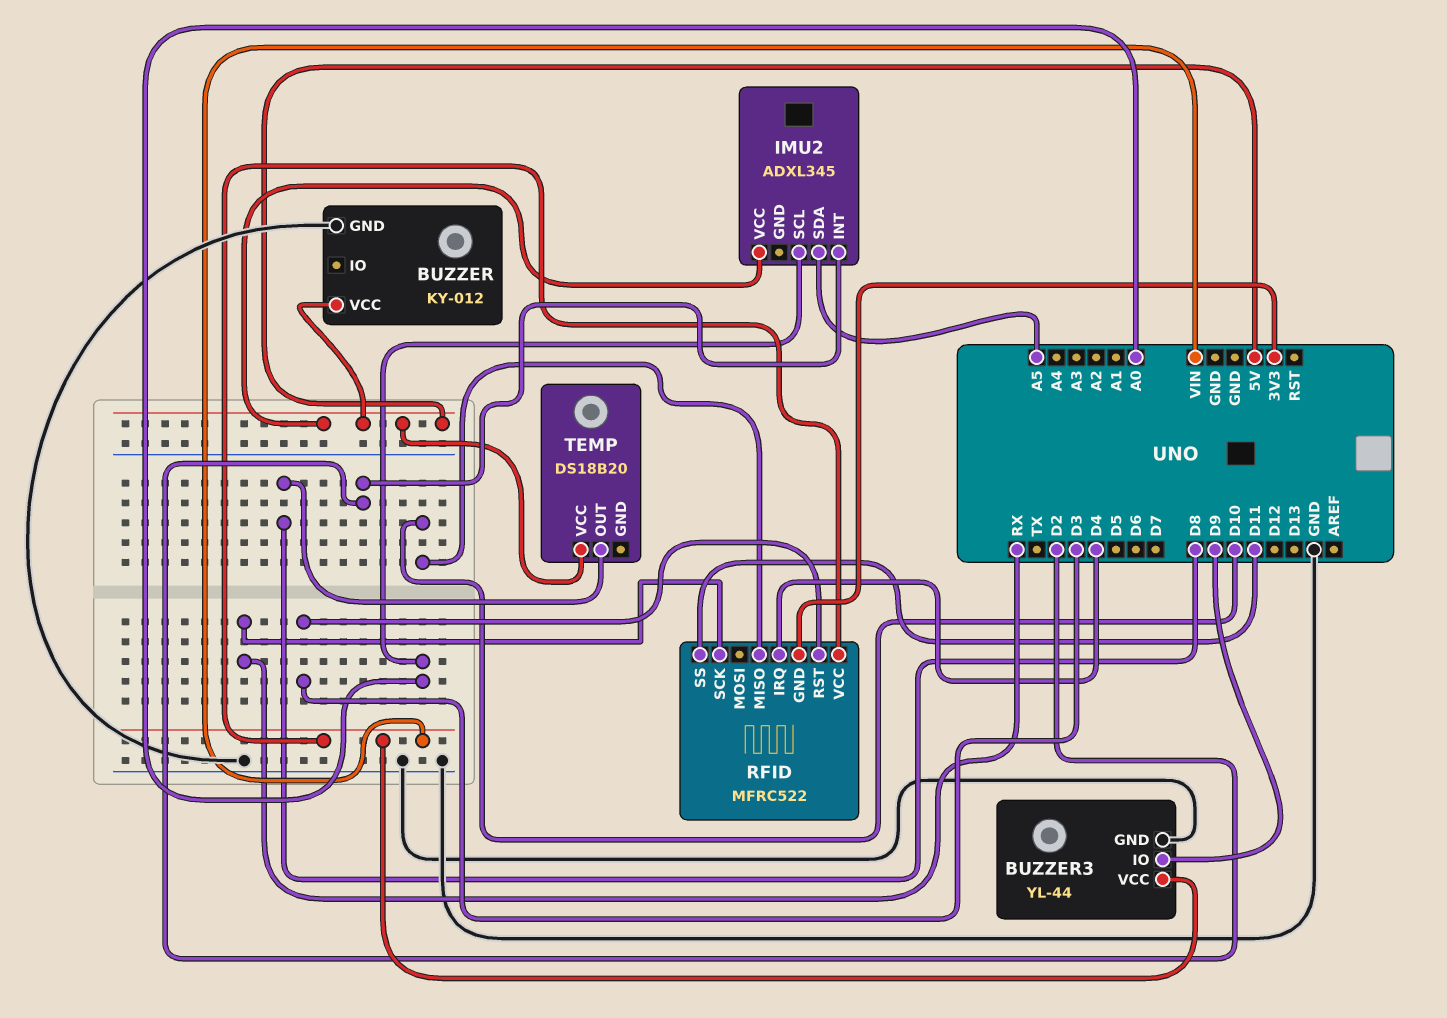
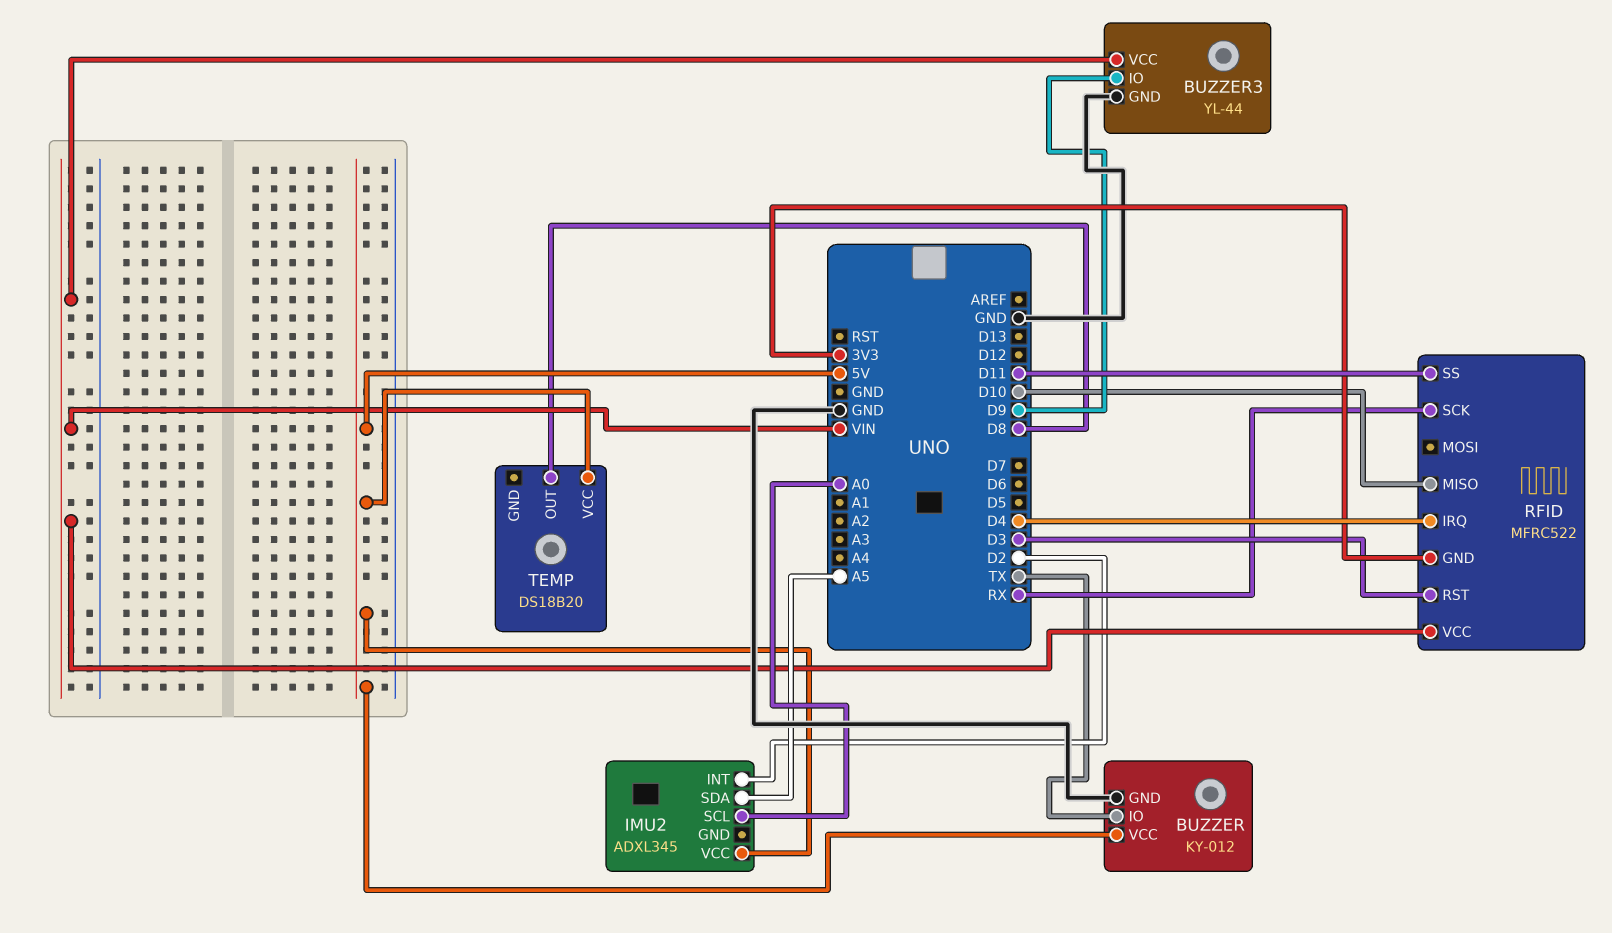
BUZZER pin IO: none -> TX

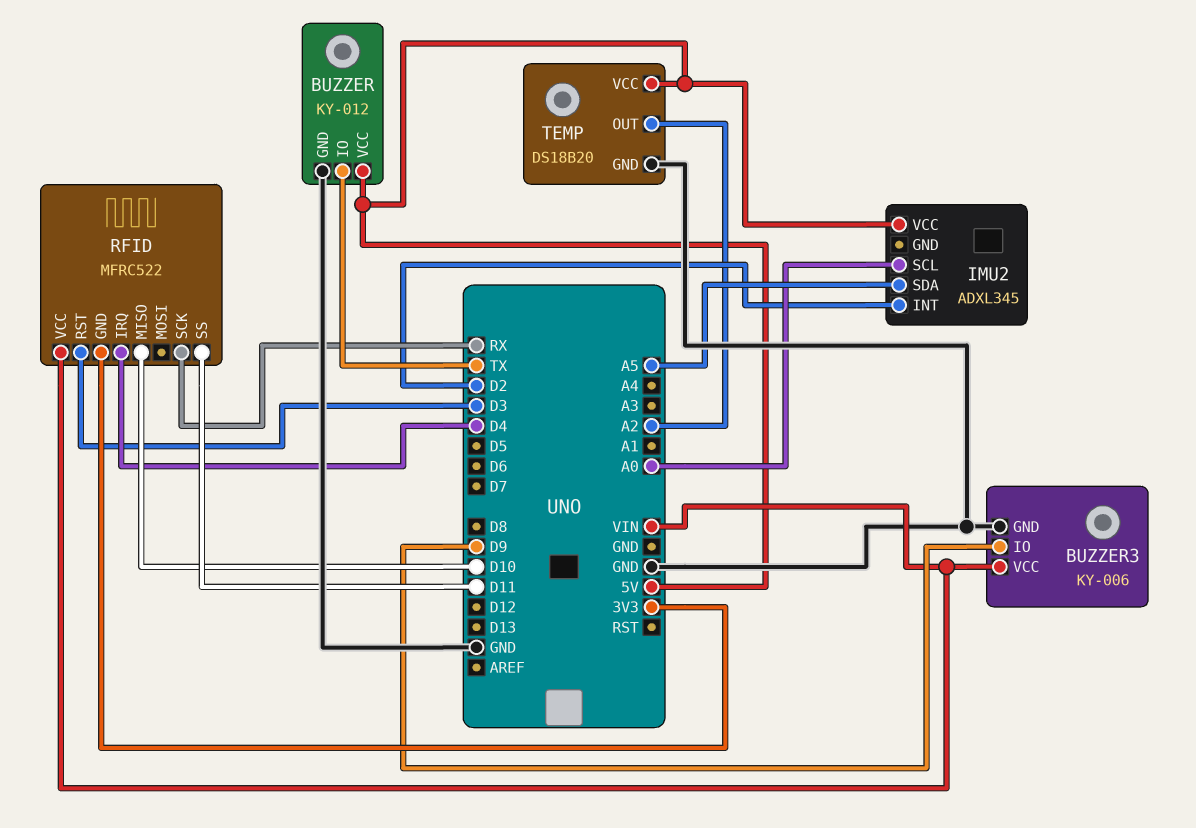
BUZZER3: YL-44 -> KY-006
TEMP pin GND: none -> GND
TEMP pin OUT: D8 -> A2

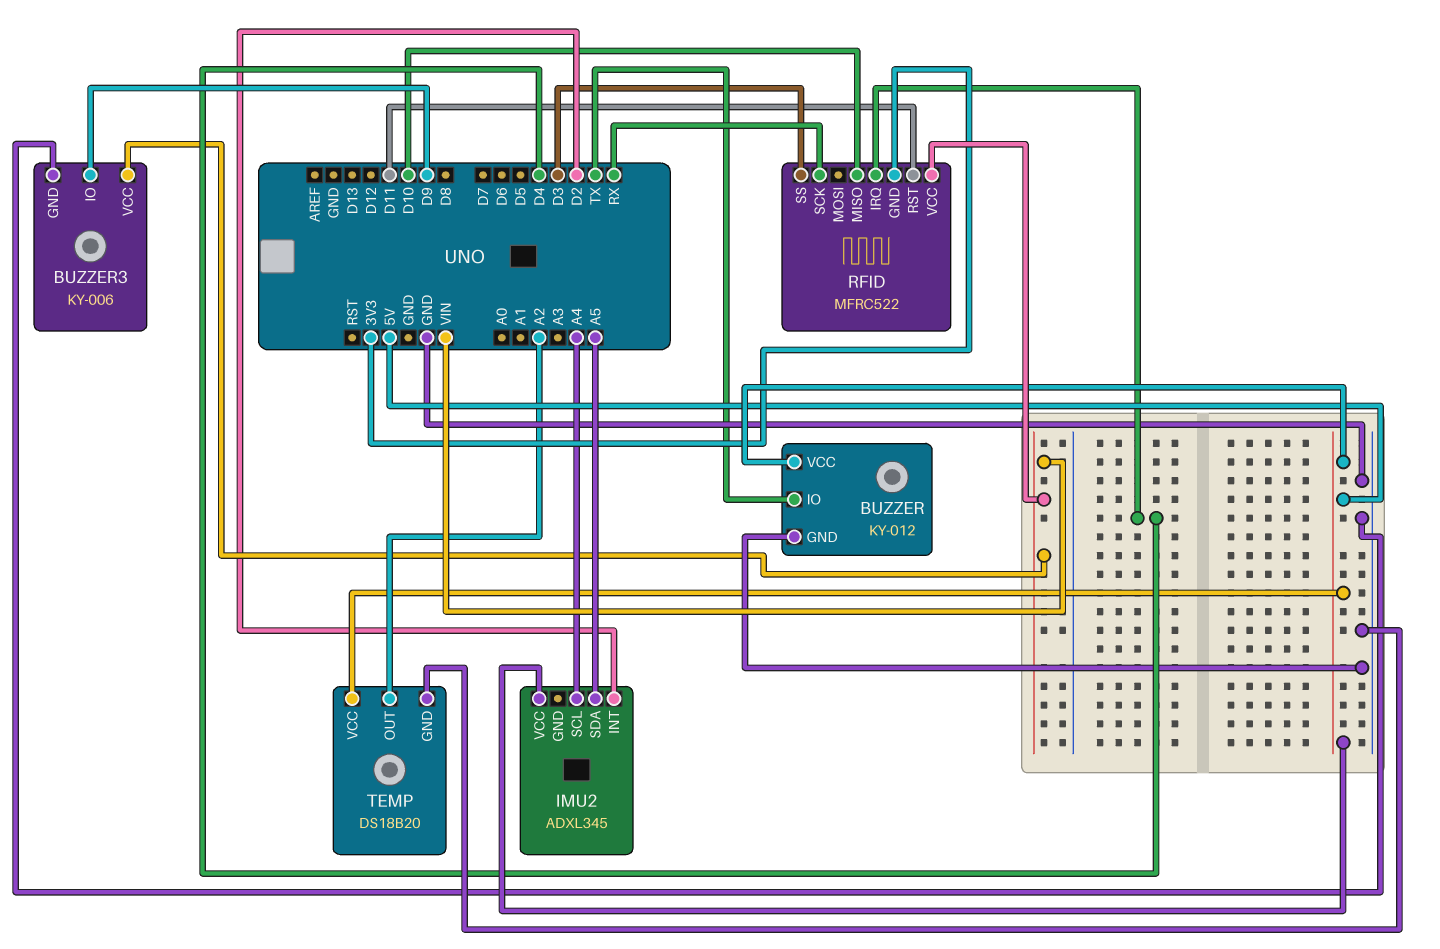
IMU2 pin SCL: A0 -> A4
RFID pin RST: D3 -> D11
RFID pin SS: D11 -> D3

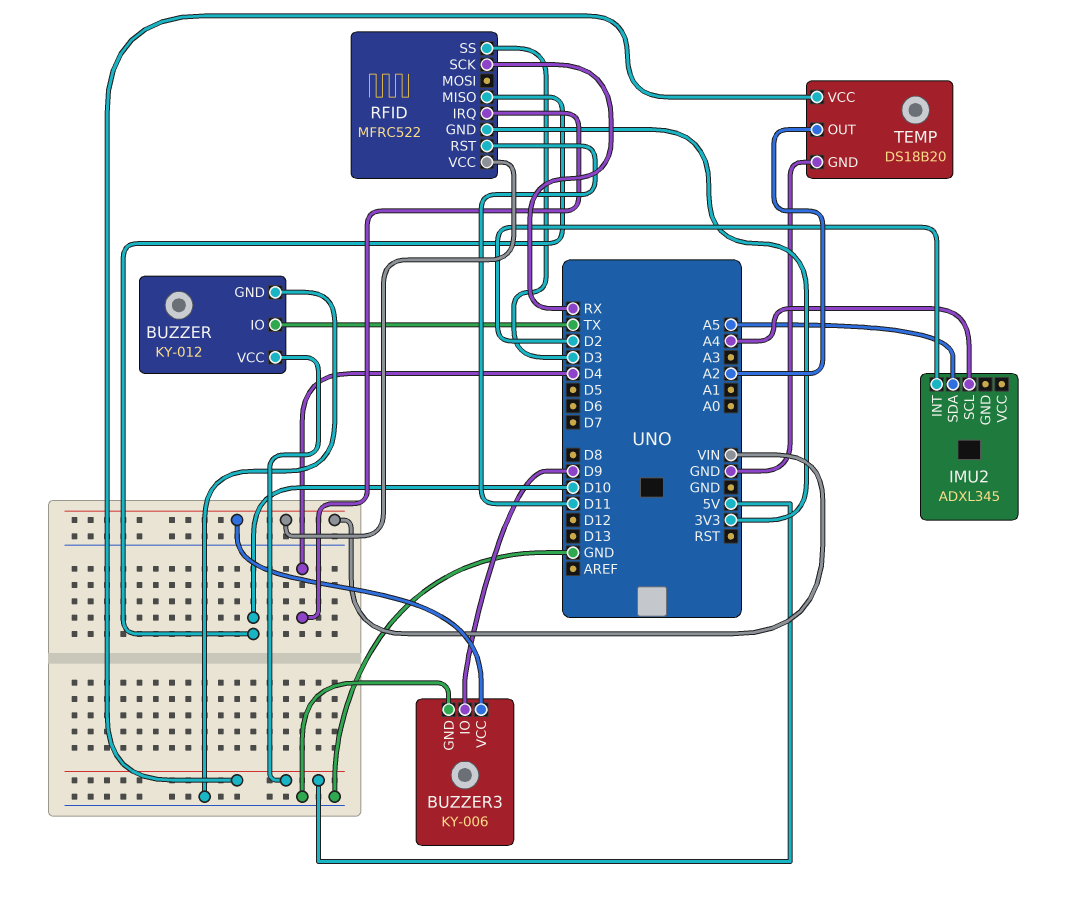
IMU2 pin VCC: 5V -> none

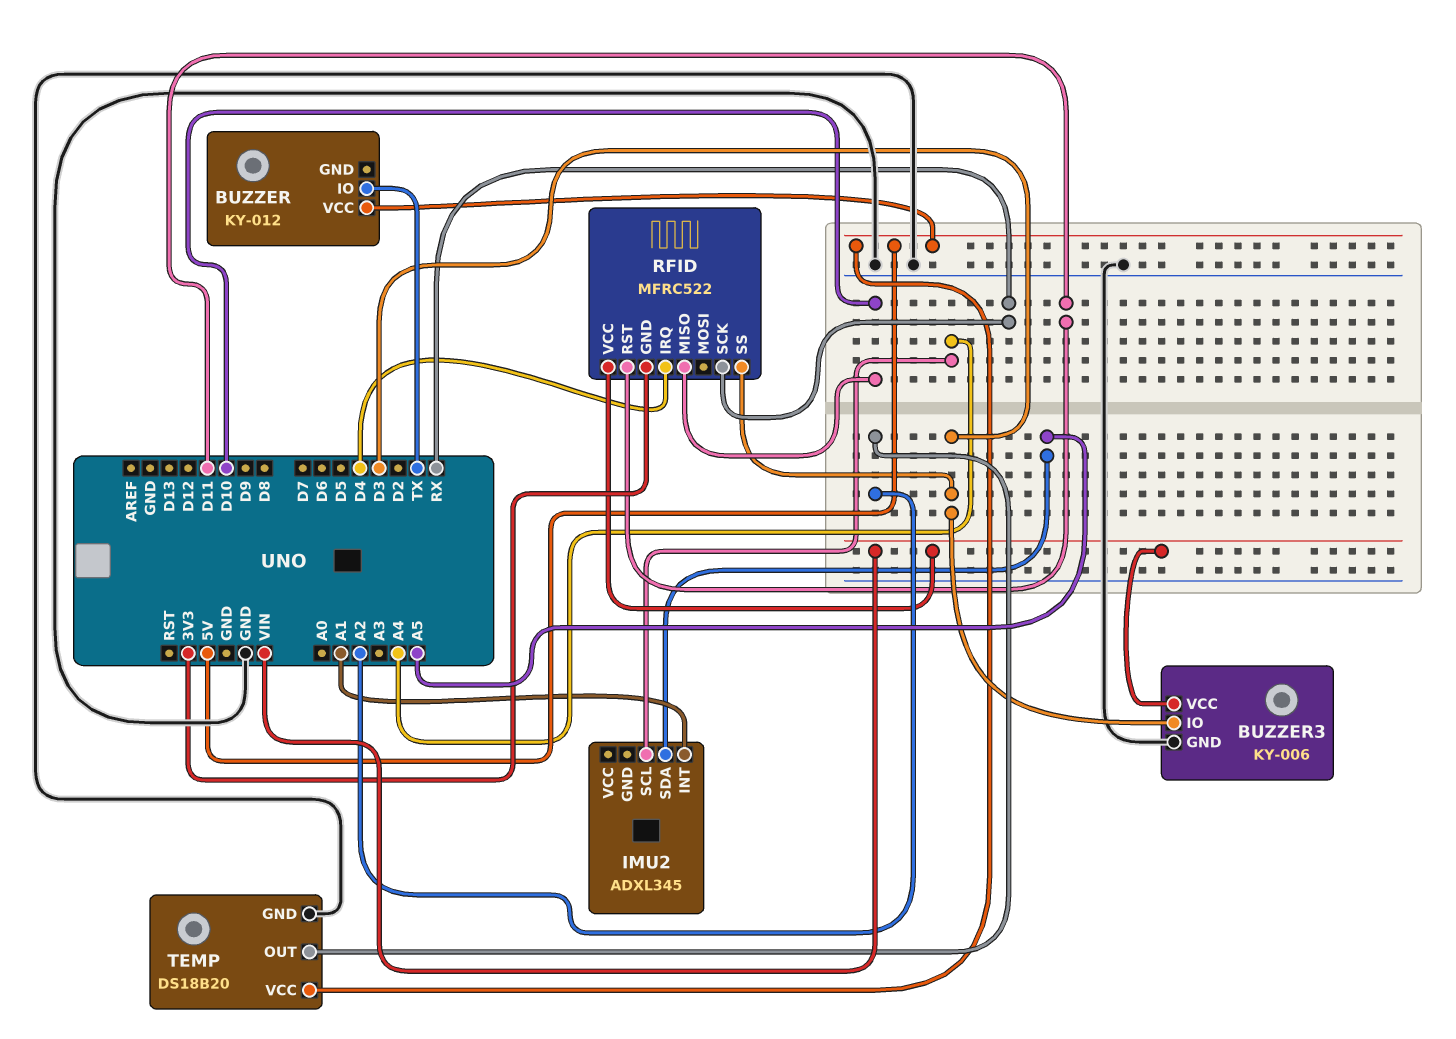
BUZZER pin GND: GND -> none
BUZZER3 pin IO: D9 -> D3
IMU2 pin INT: D2 -> A1

